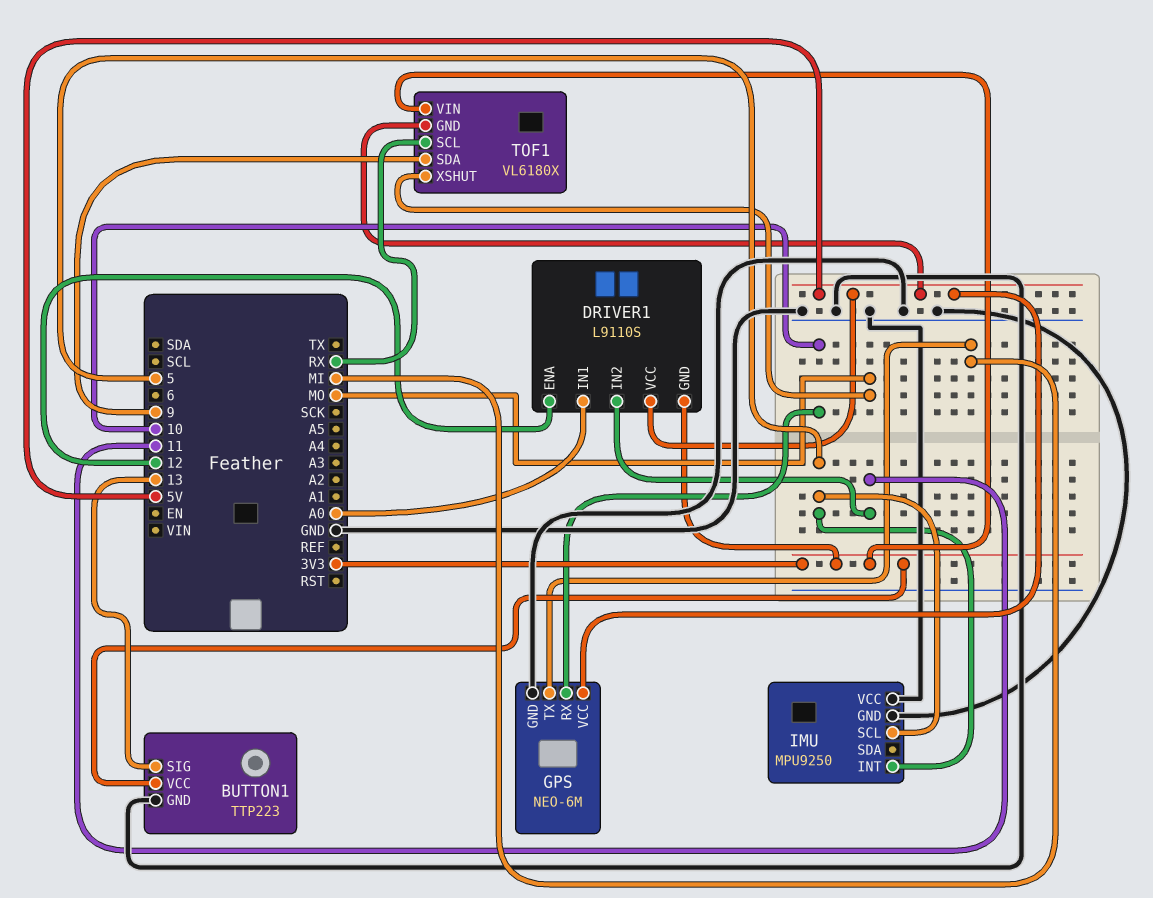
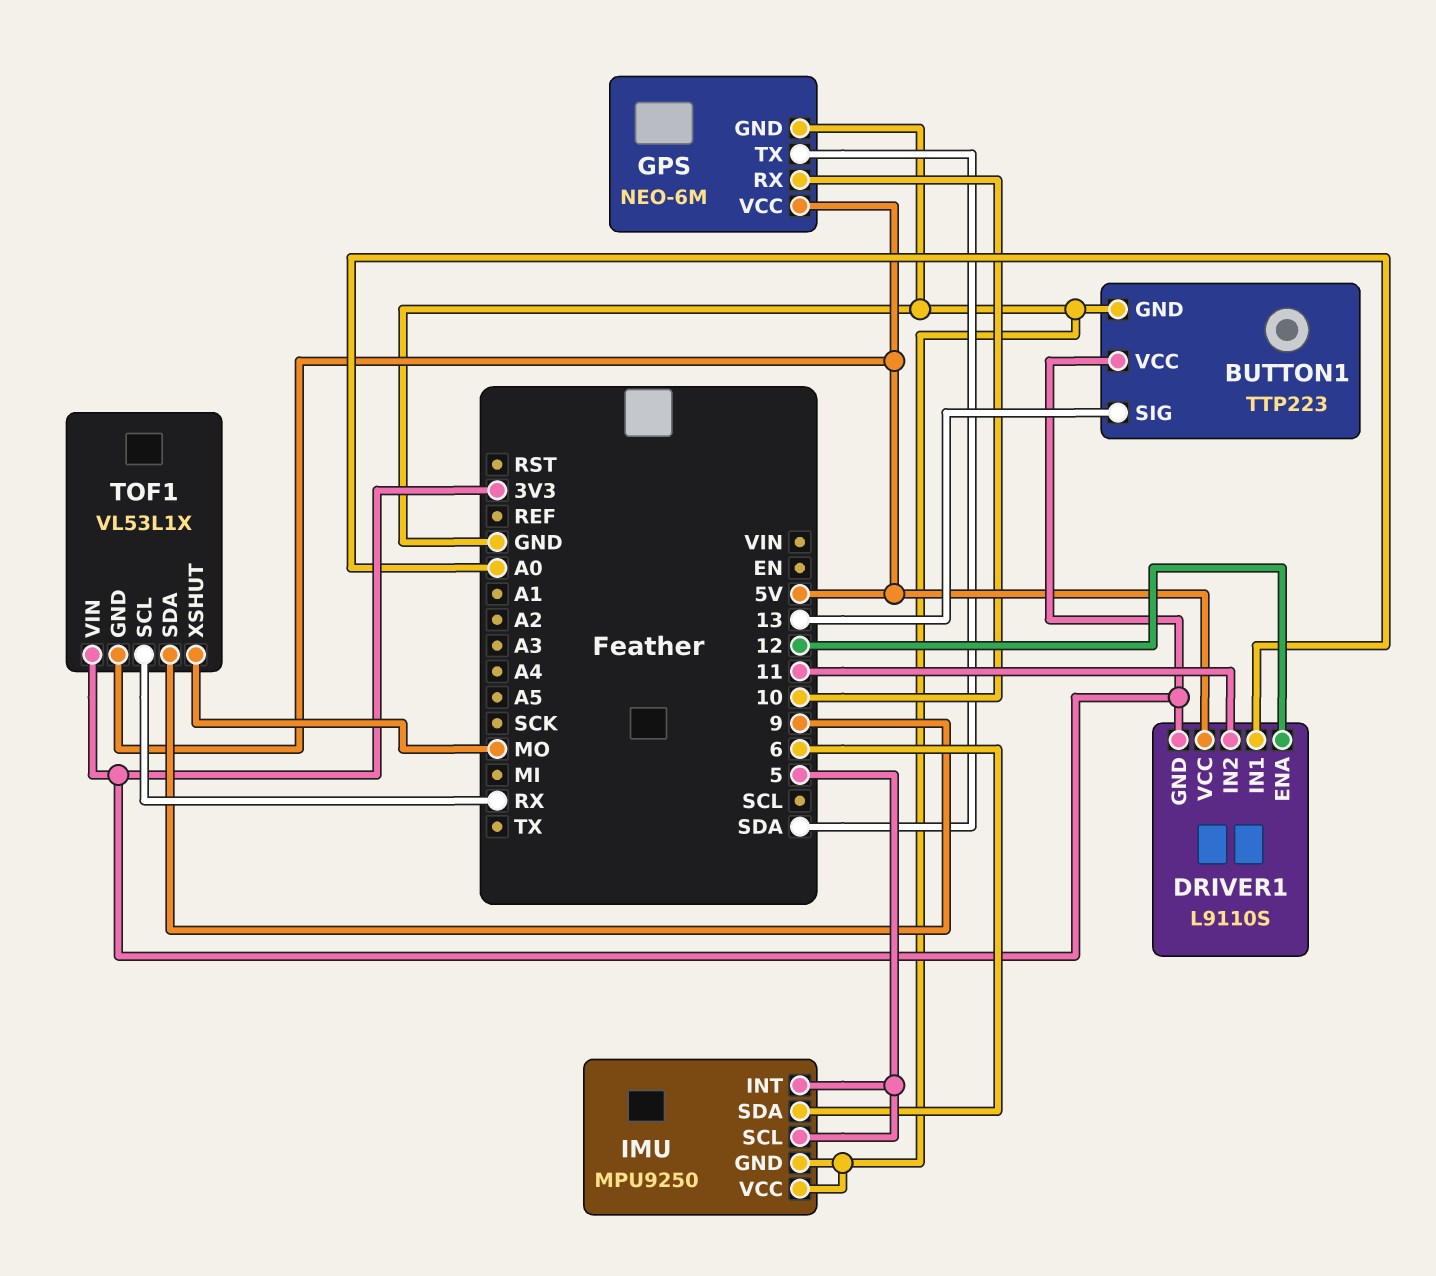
GPS pin TX: MI -> SDA
IMU pin SDA: none -> 6
TOF1: VL6180X -> VL53L1X

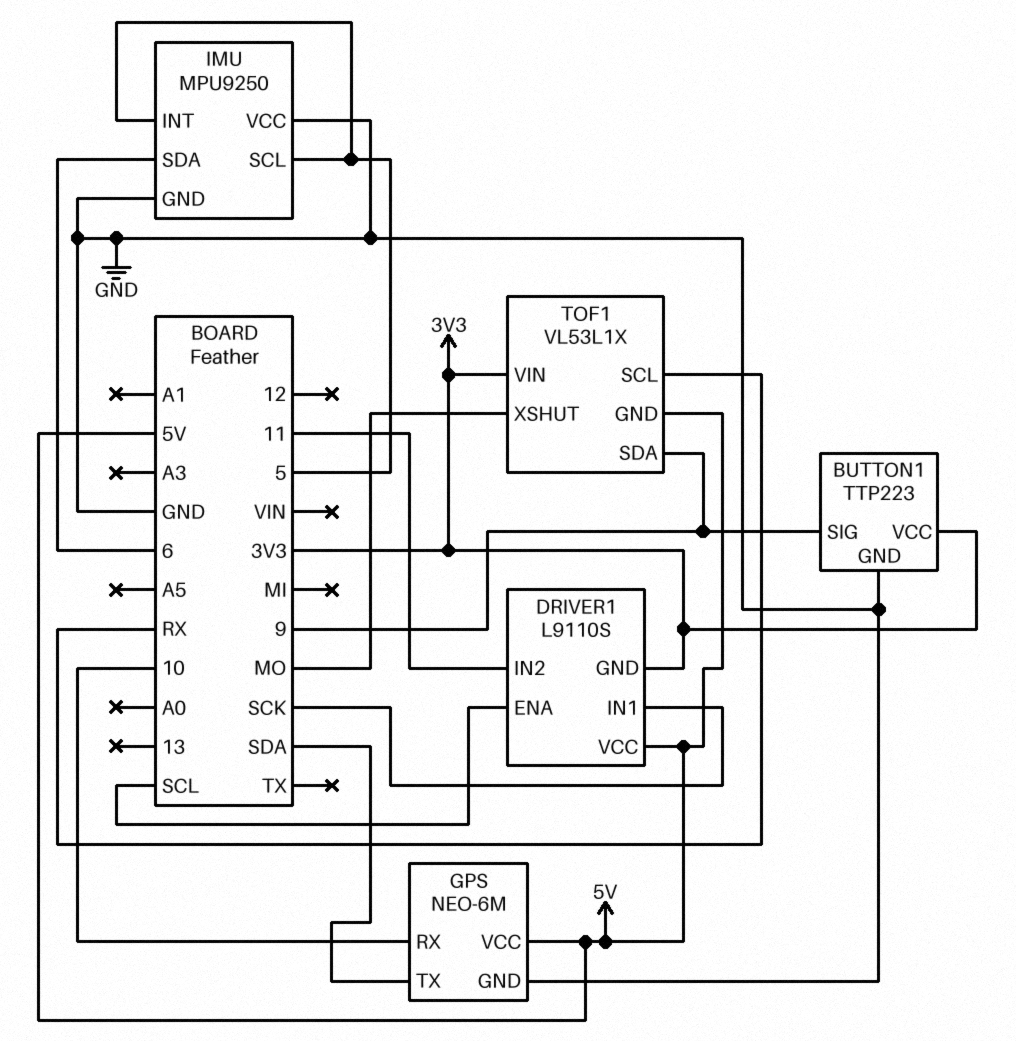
BUTTON1 pin SIG: 13 -> 9
DRIVER1 pin ENA: 12 -> SCL
DRIVER1 pin IN1: A0 -> SCK

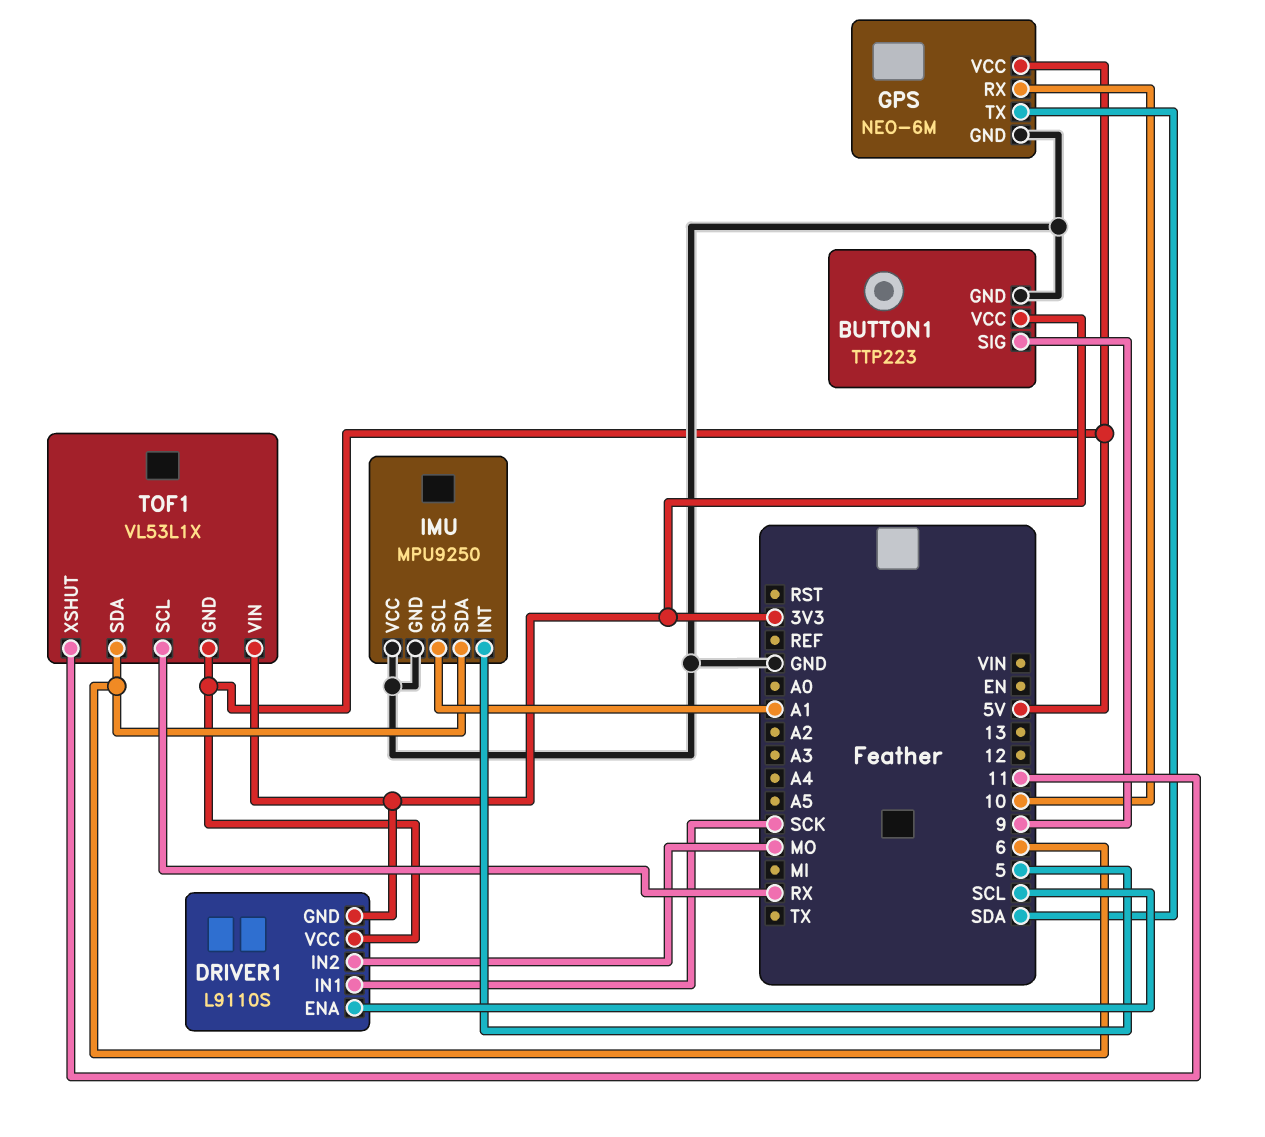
DRIVER1 pin IN2: 11 -> MO
IMU pin SCL: 5 -> A1
TOF1 pin SDA: 9 -> 6
TOF1 pin XSHUT: MO -> 11

